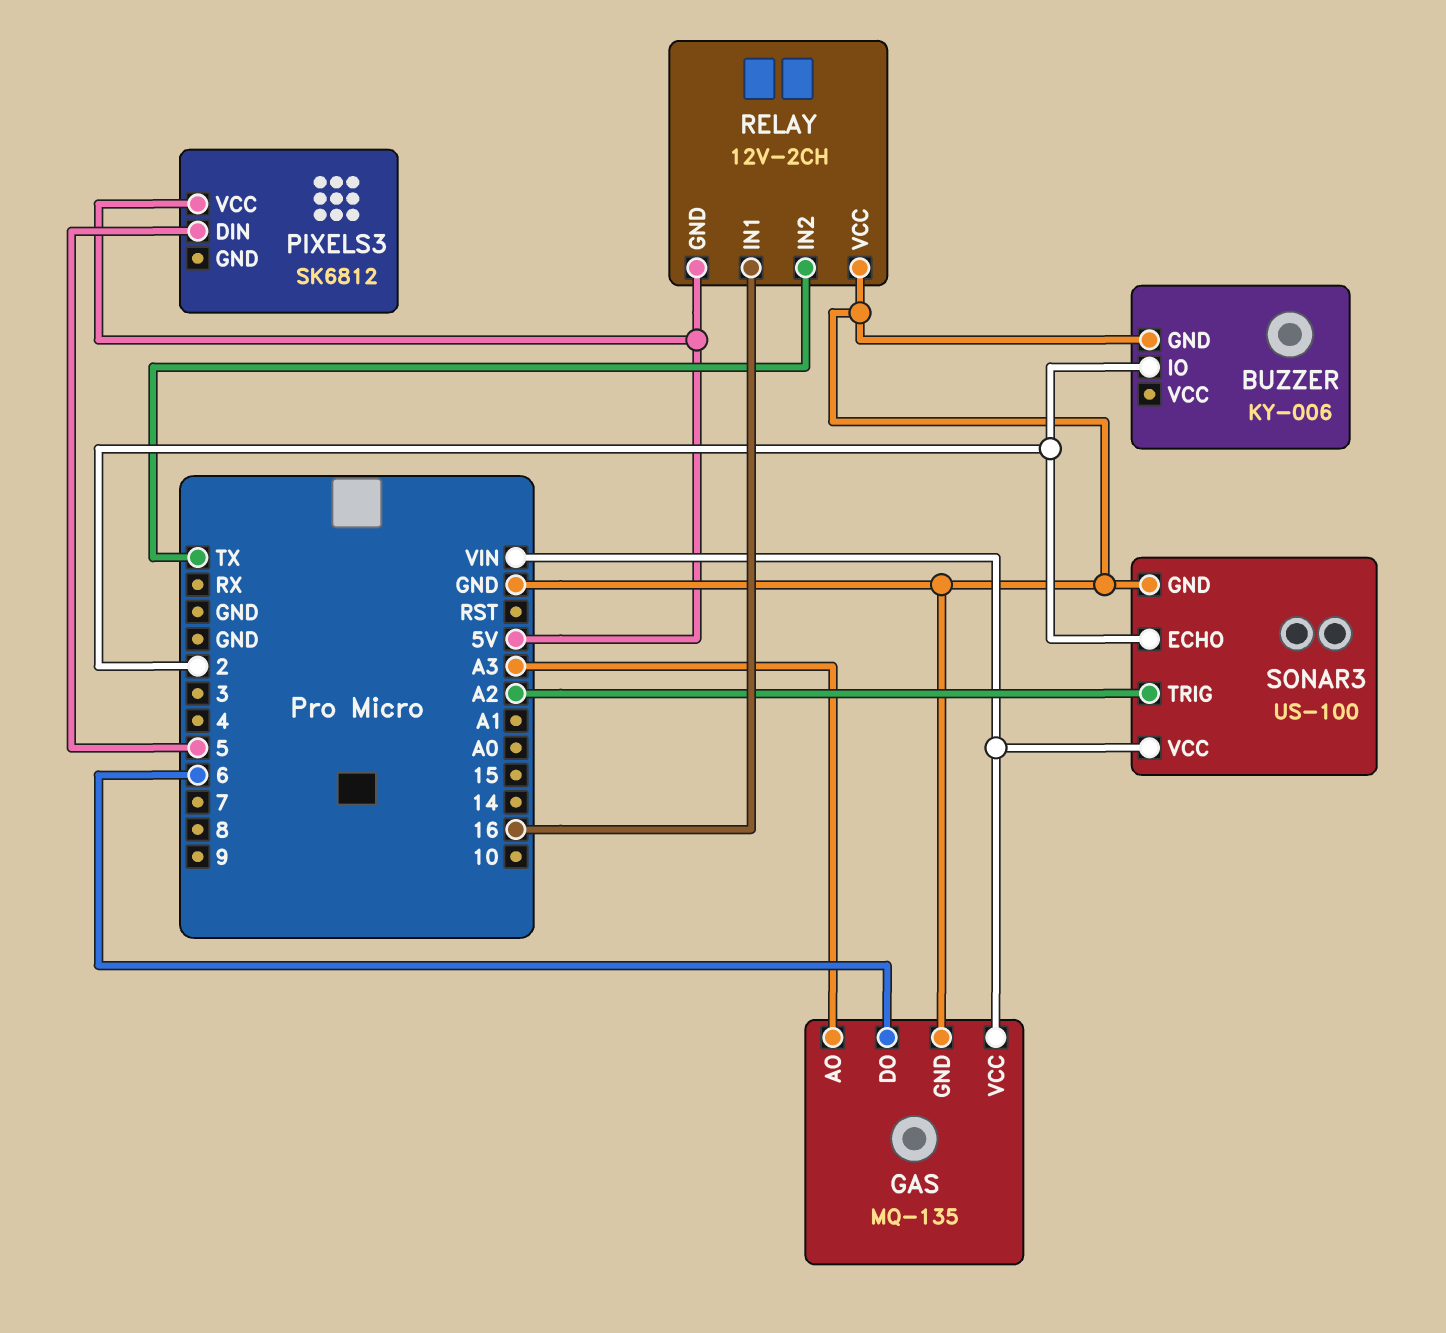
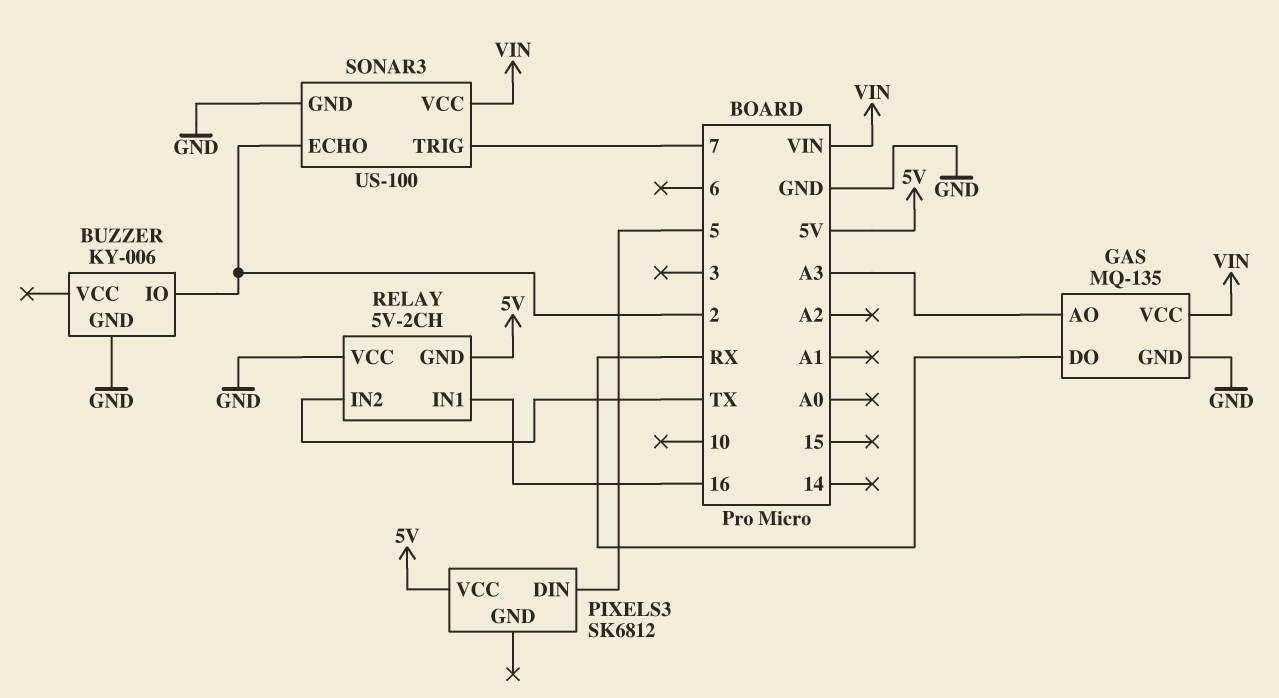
GAS pin DO: 6 -> RX
RELAY: 12V-2CH -> 5V-2CH
SONAR3 pin TRIG: A2 -> 7

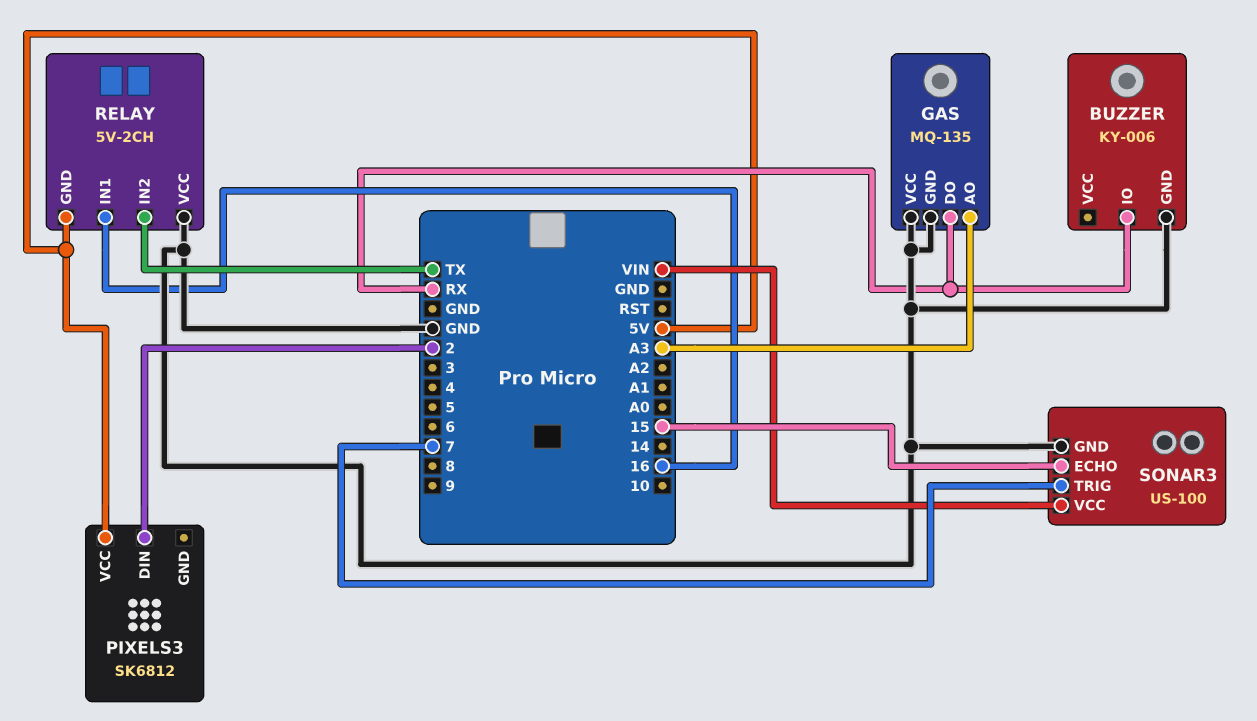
BUZZER pin IO: 2 -> RX
GAS pin VCC: VIN -> GND
PIXELS3 pin DIN: 5 -> 2
SONAR3 pin ECHO: 2 -> 15

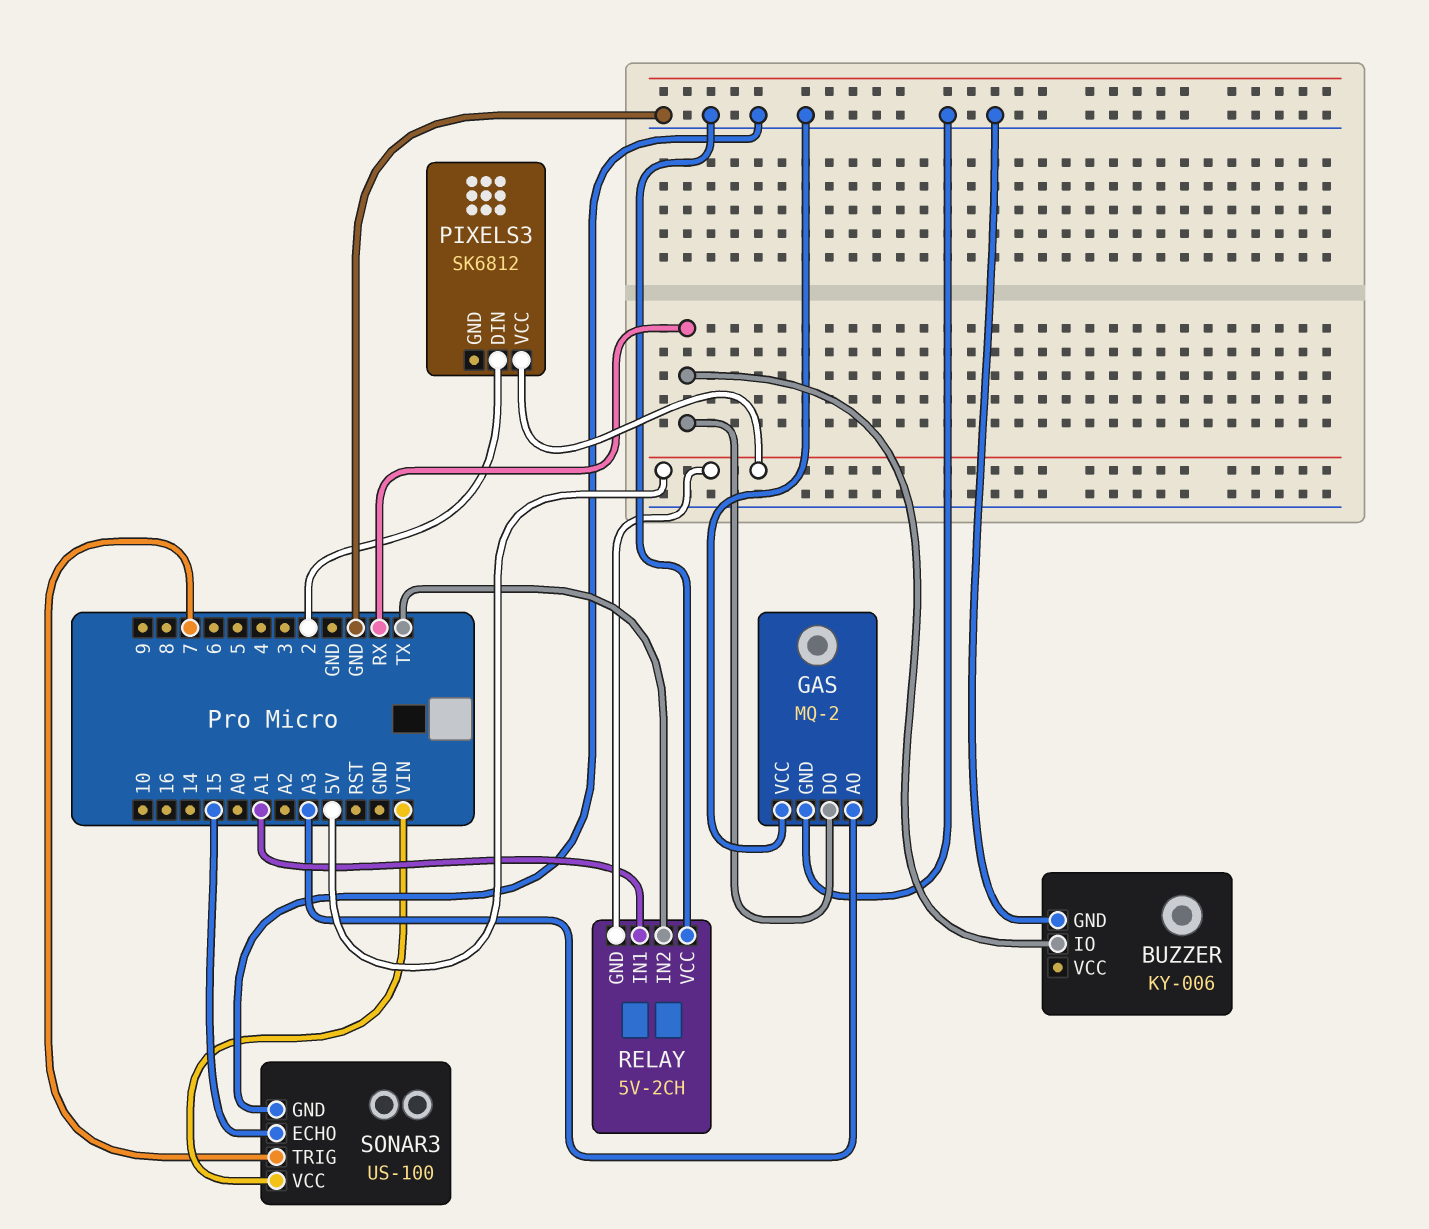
GAS: MQ-135 -> MQ-2
RELAY pin IN1: 16 -> A1

